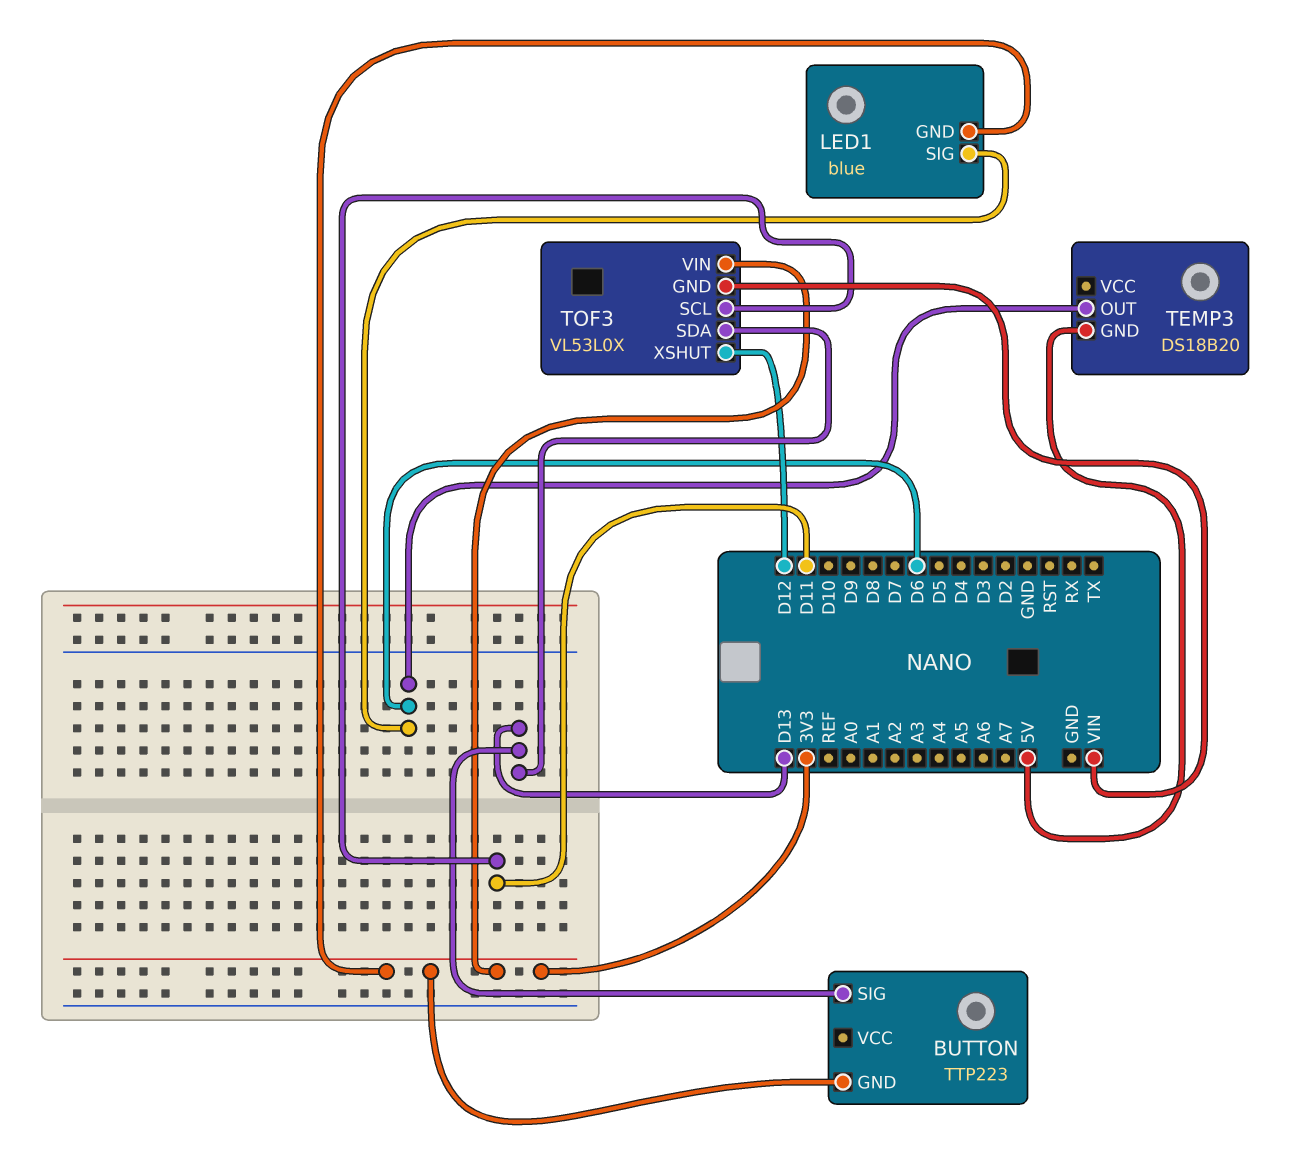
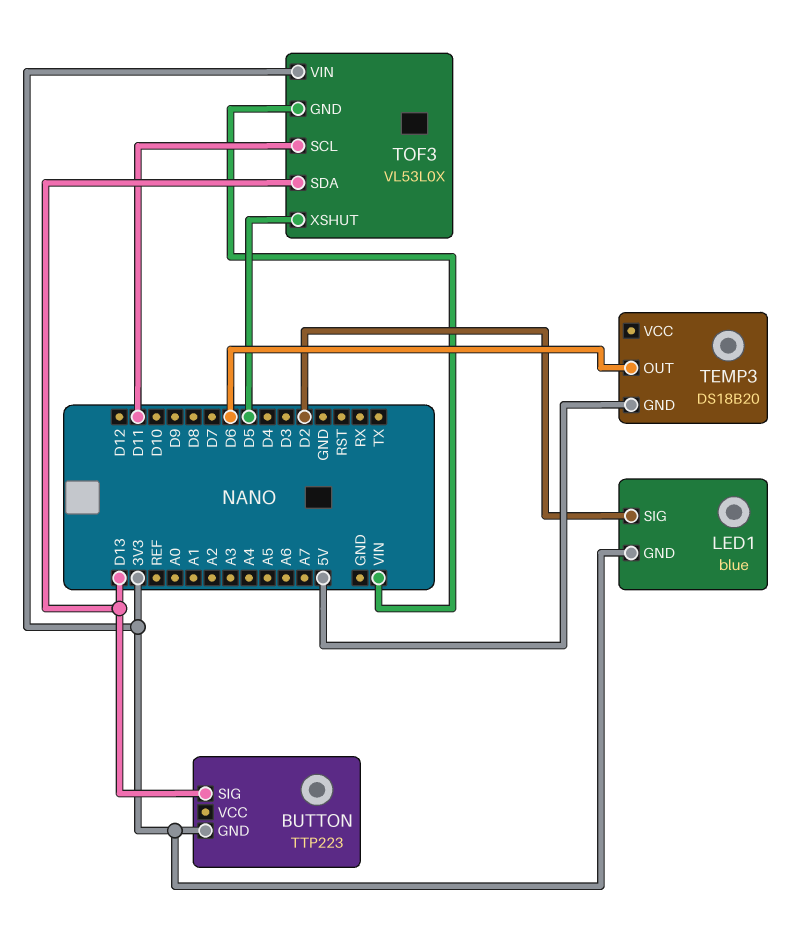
LED1 pin SIG: D6 -> D2
TOF3 pin XSHUT: D12 -> D5

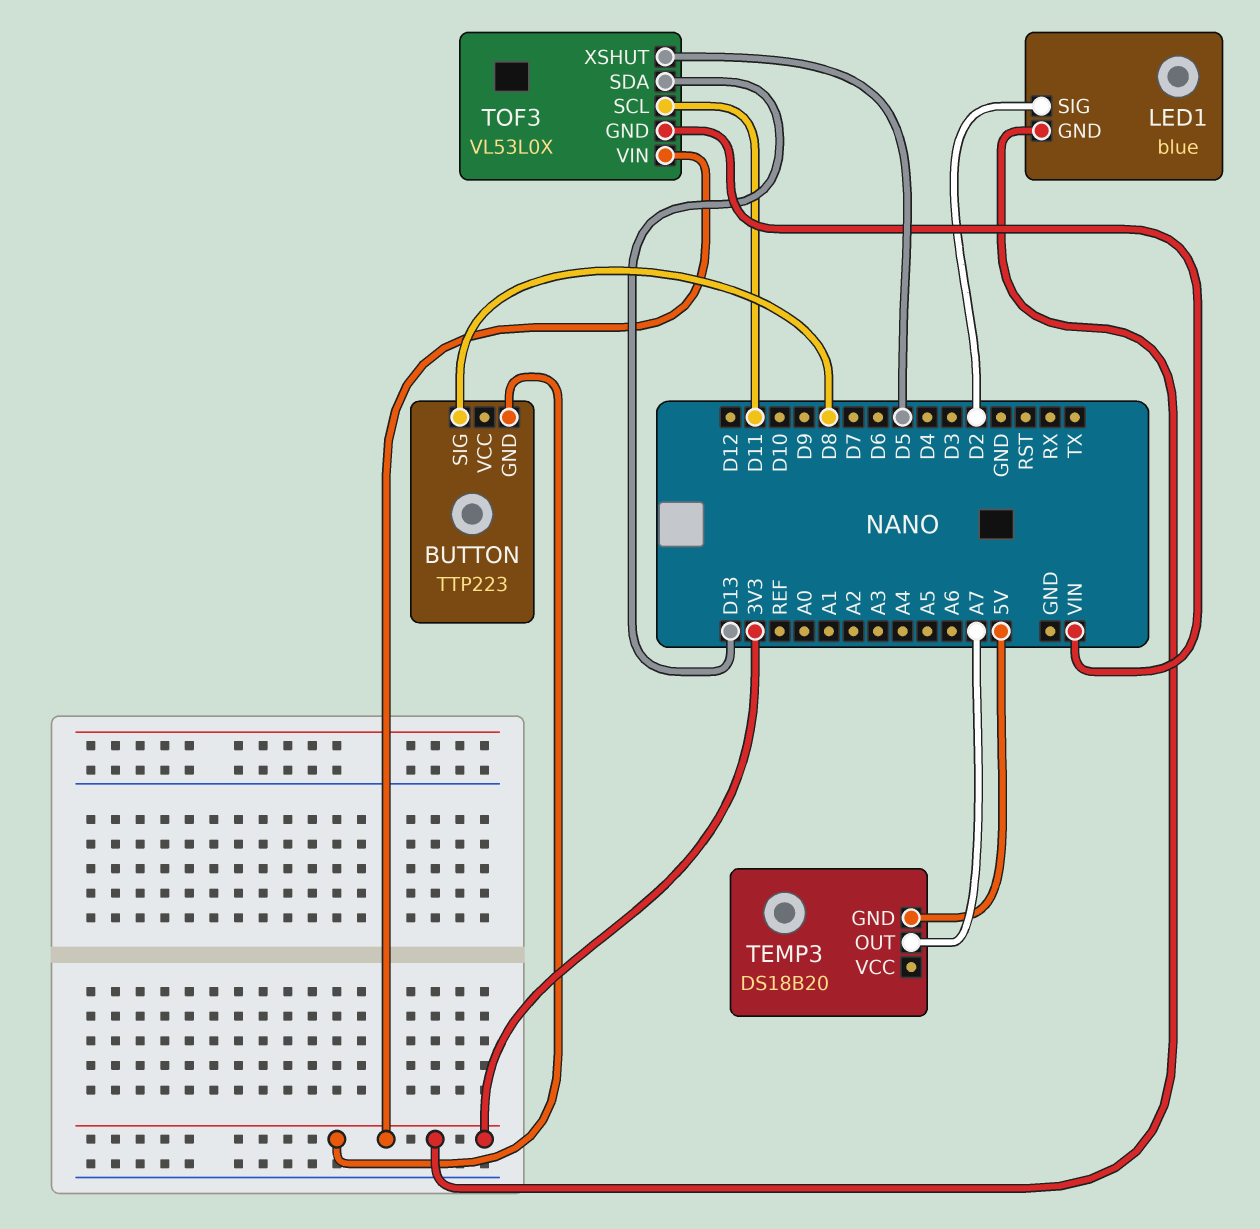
BUTTON pin SIG: D13 -> D8
TEMP3 pin OUT: D6 -> A7

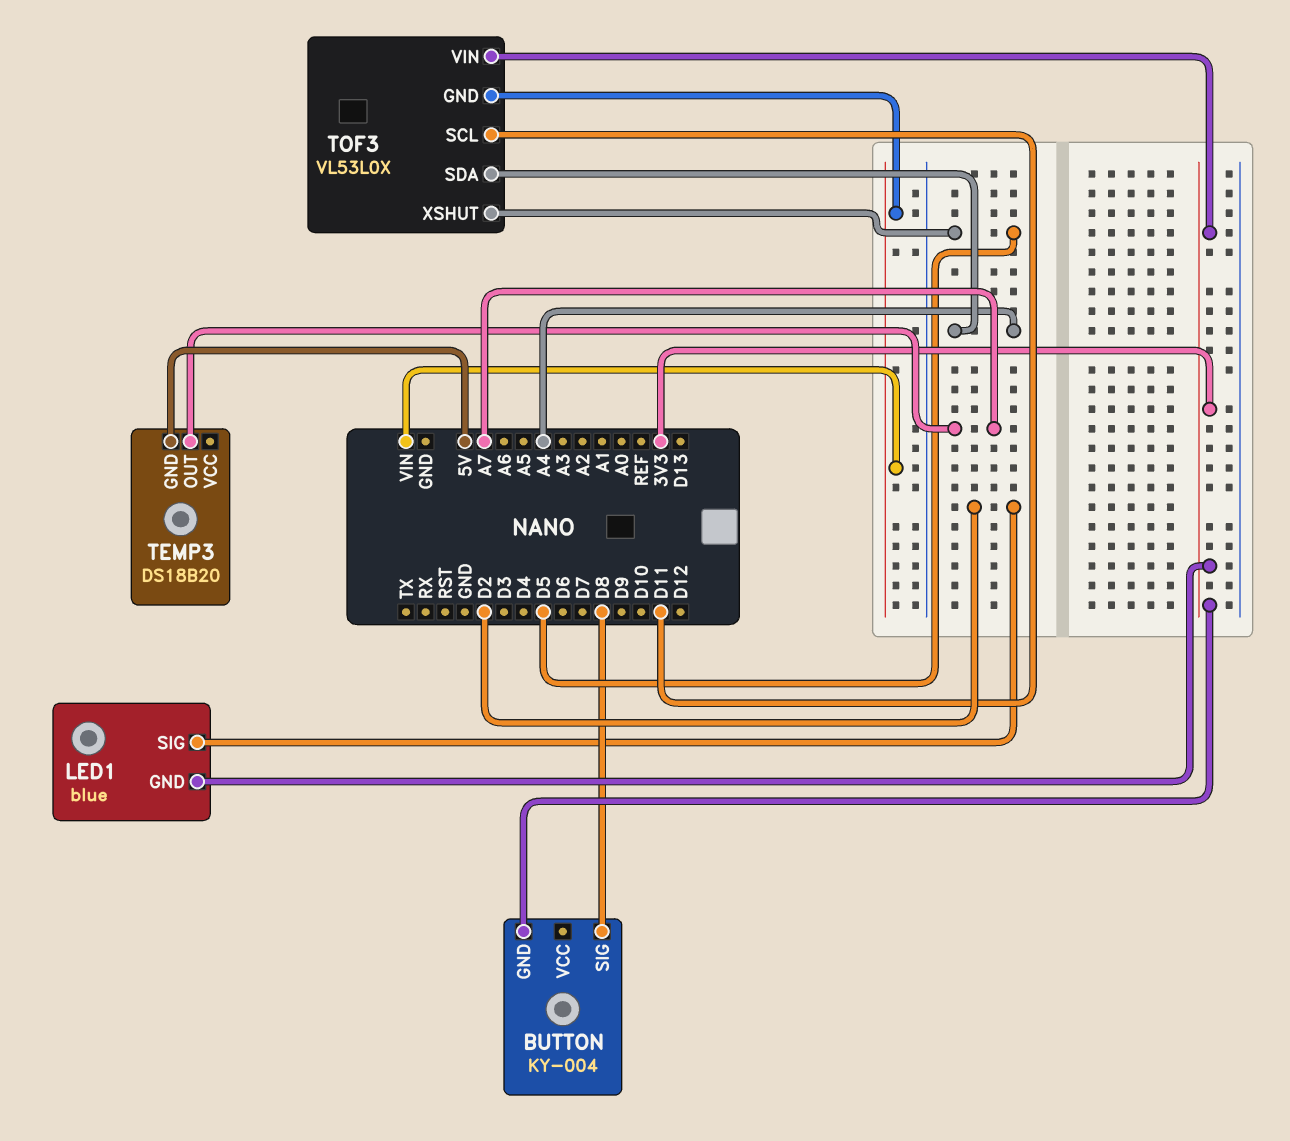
BUTTON: TTP223 -> KY-004
TOF3 pin SDA: D13 -> A4

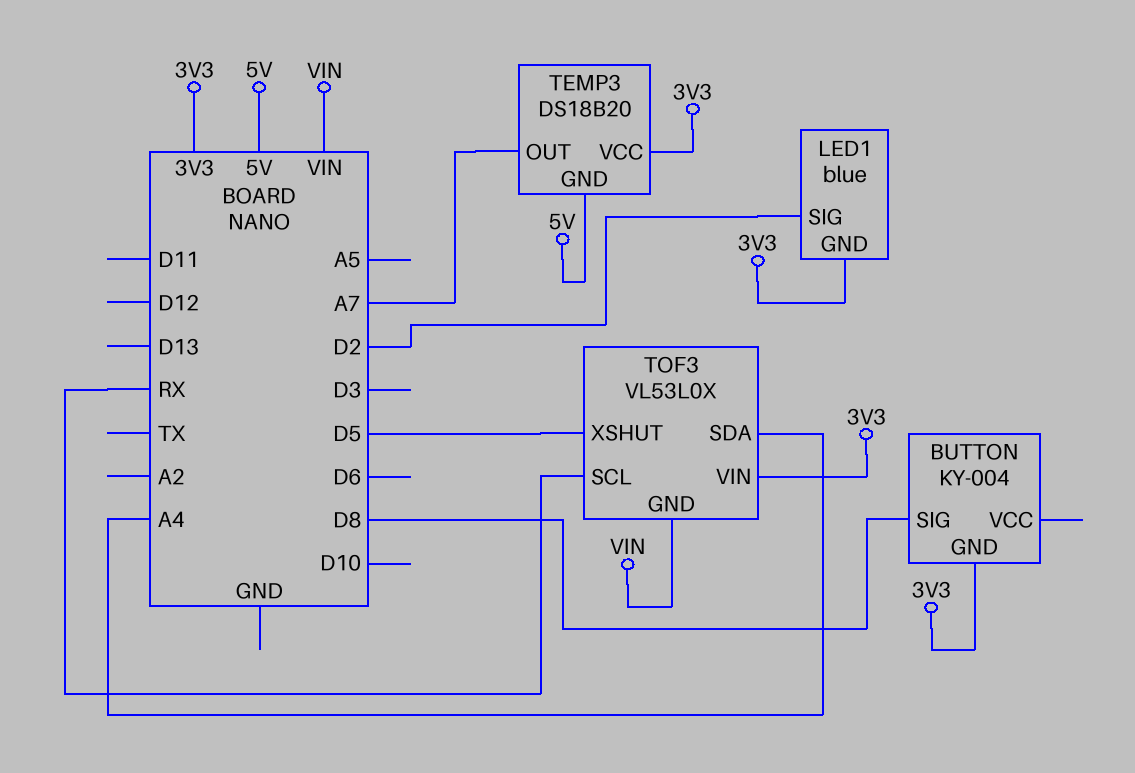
TEMP3 pin VCC: none -> 3V3
TOF3 pin SCL: D11 -> RX

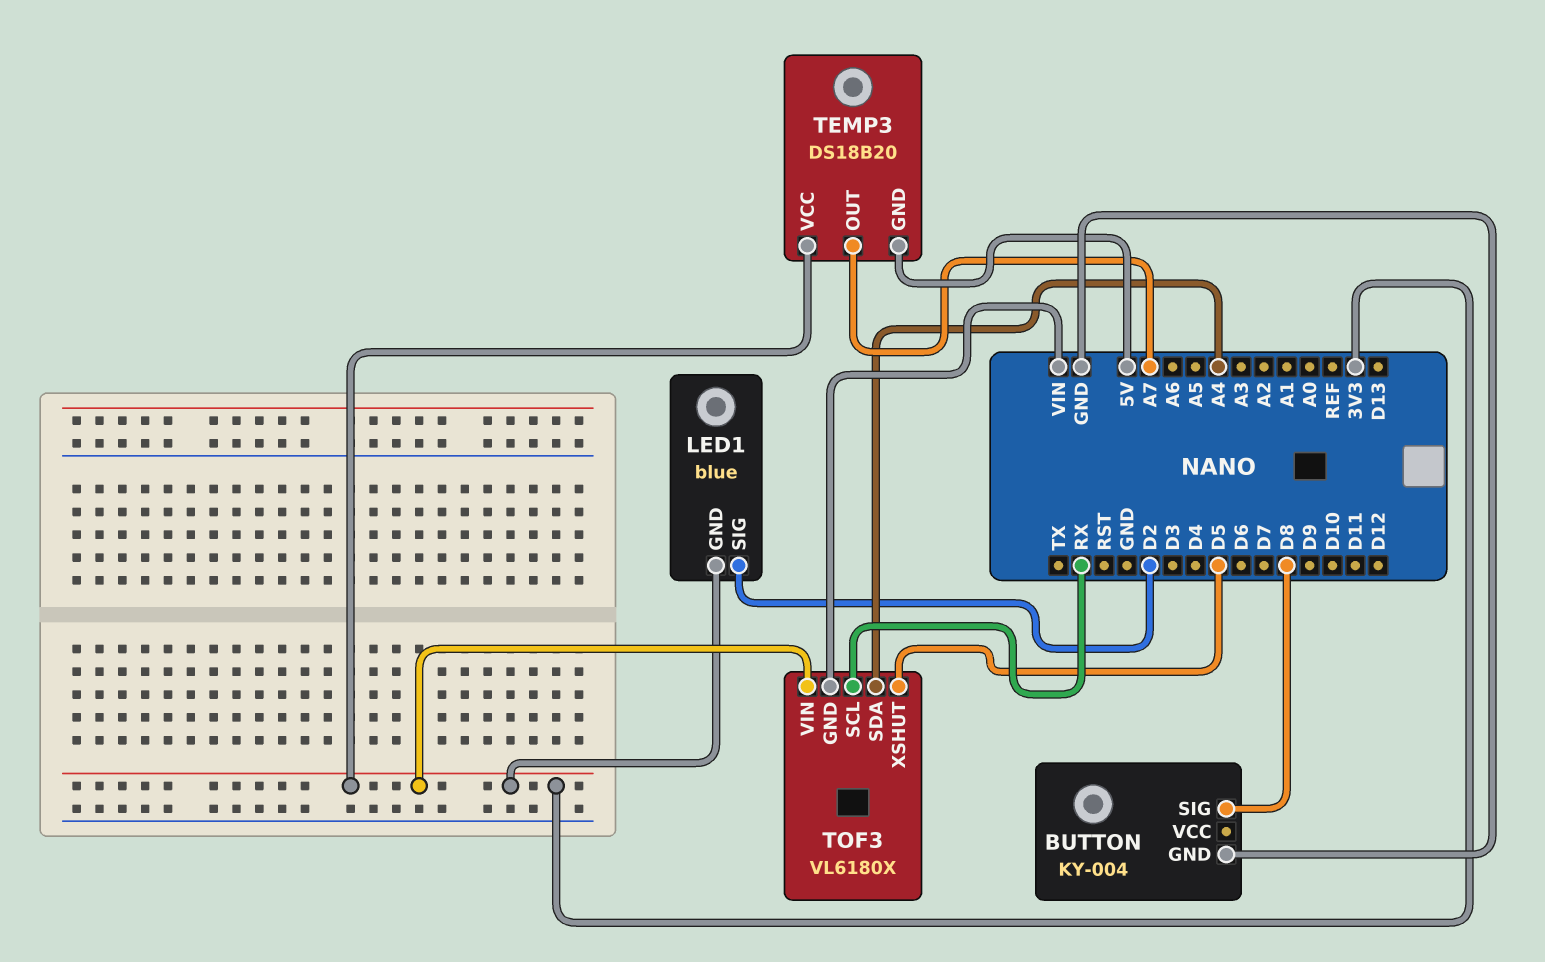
BUTTON pin GND: 3V3 -> GND
TOF3: VL53L0X -> VL6180X

